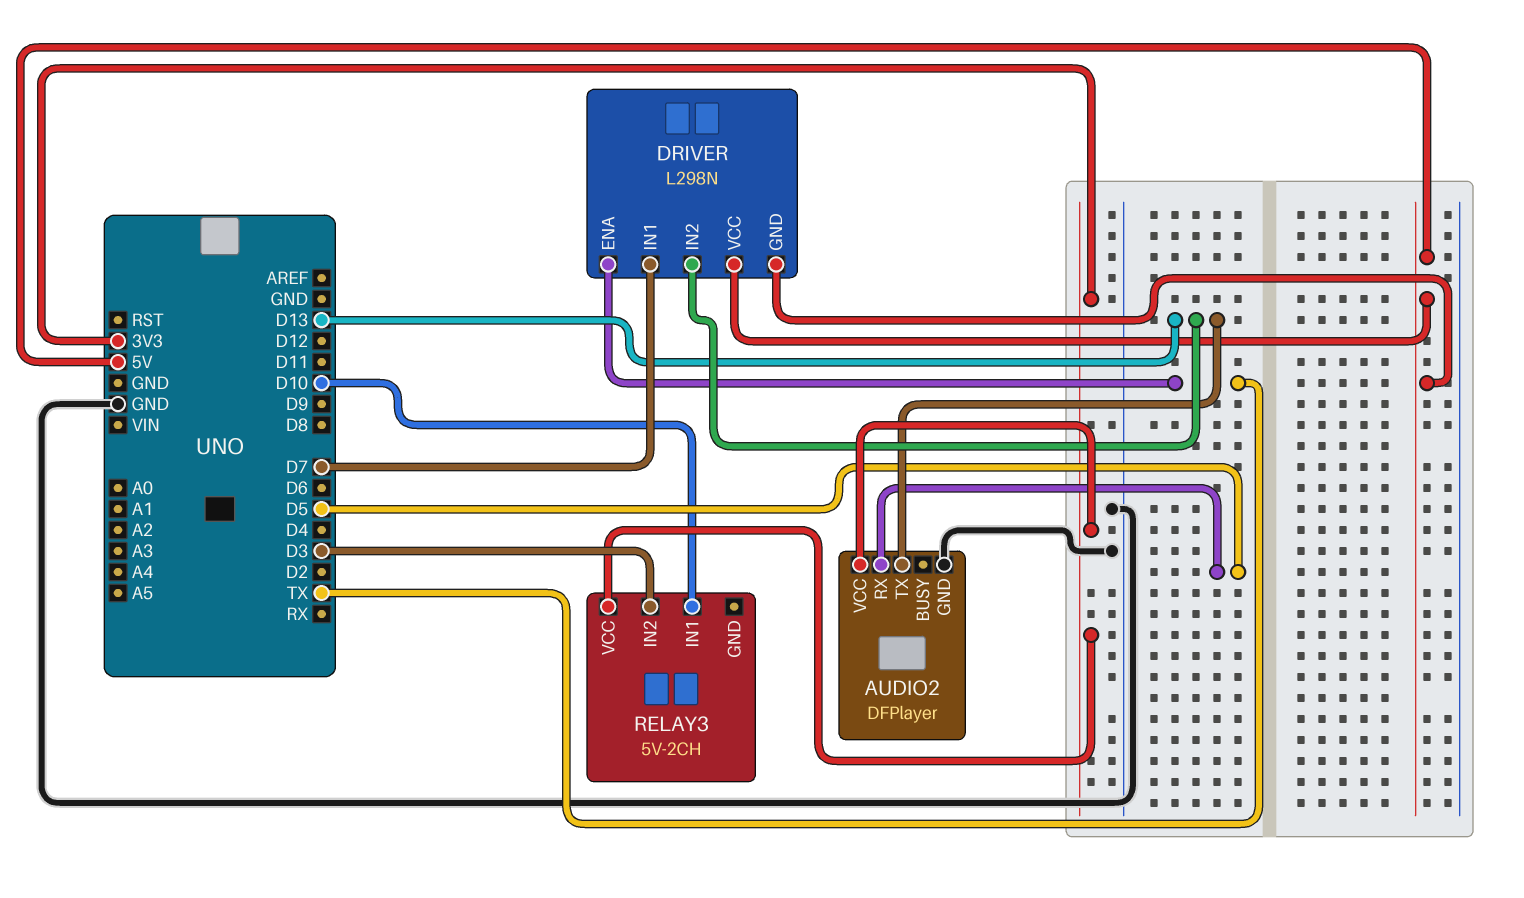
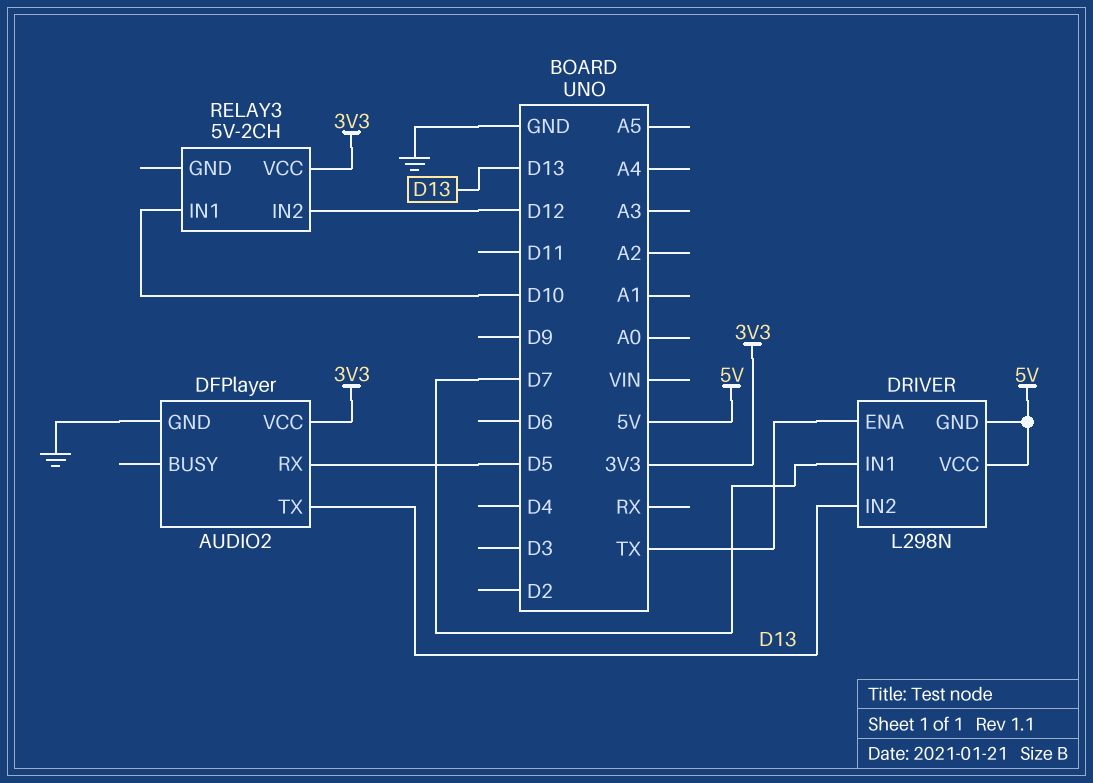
RELAY3 pin IN2: D3 -> D12

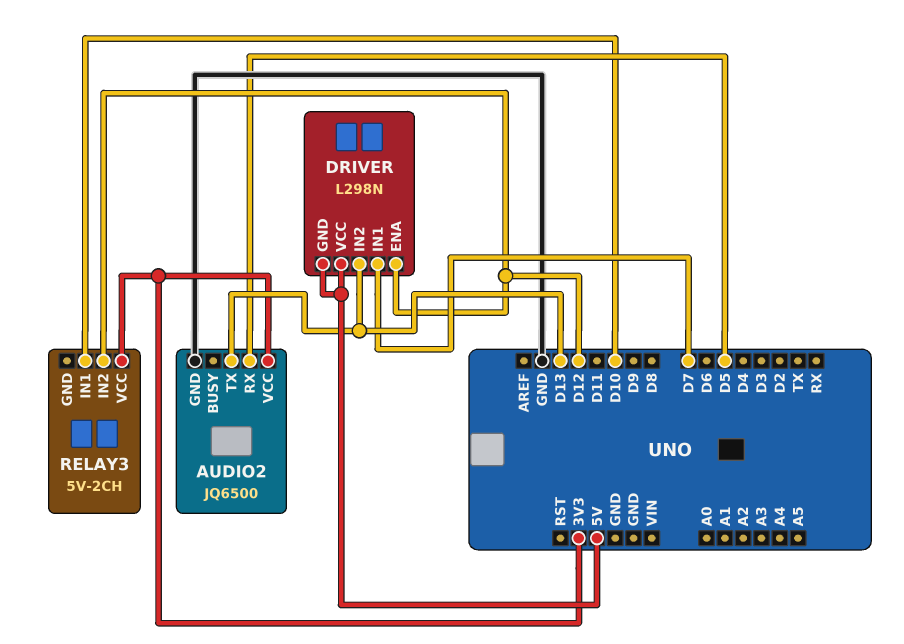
AUDIO2: DFPlayer -> JQ6500
DRIVER pin ENA: TX -> D12

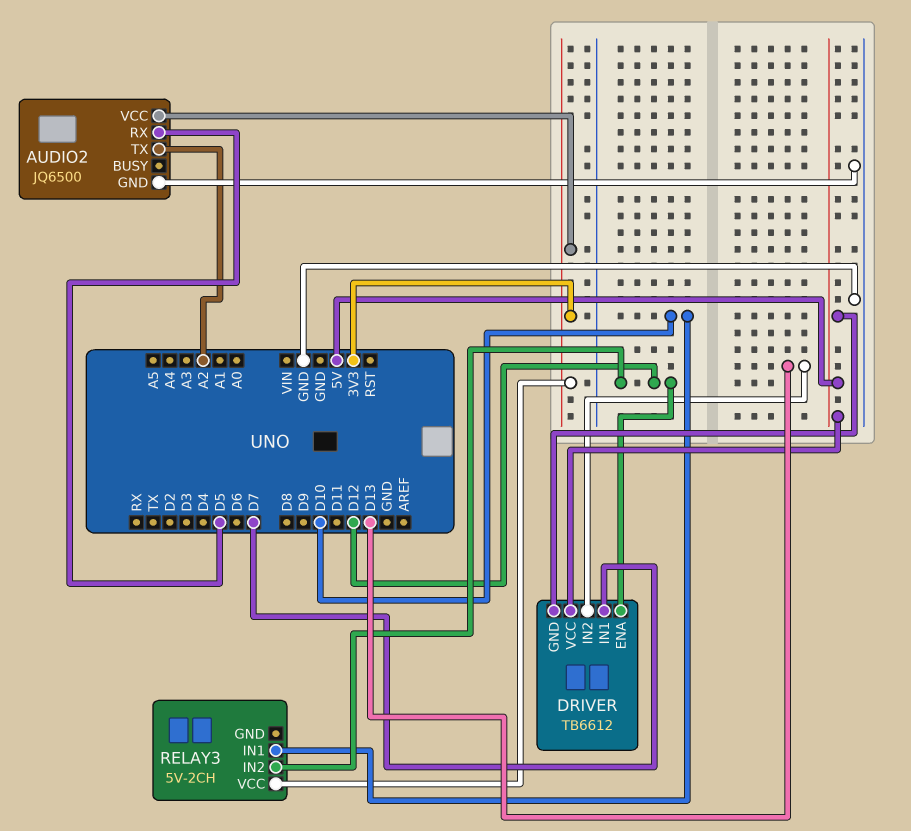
AUDIO2 pin TX: D13 -> A2
DRIVER: L298N -> TB6612

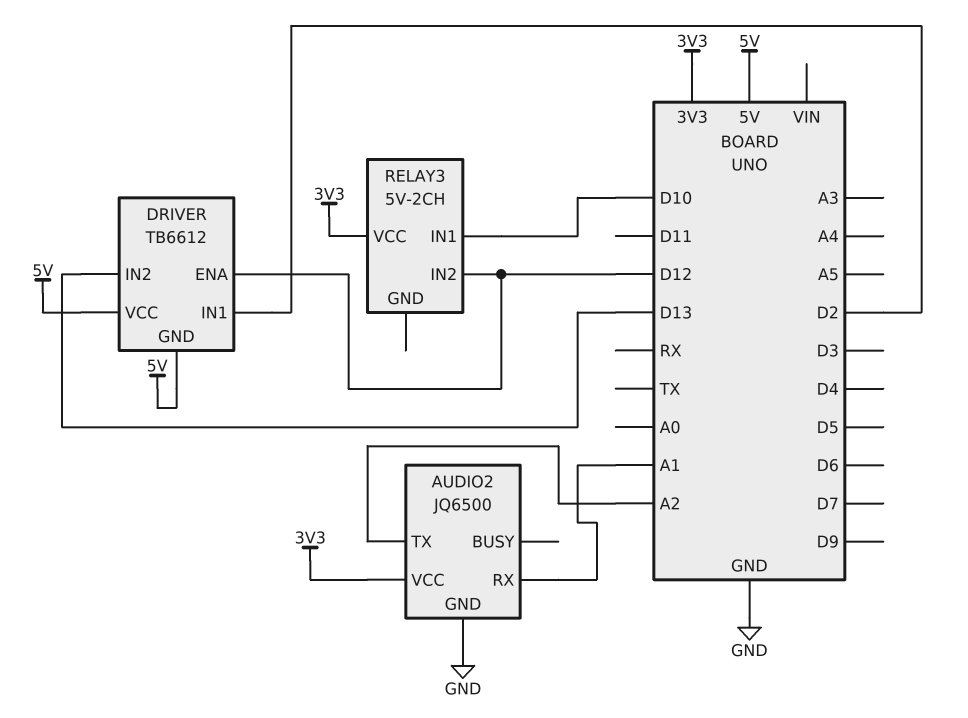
AUDIO2 pin RX: D5 -> A1
DRIVER pin IN1: D7 -> D2

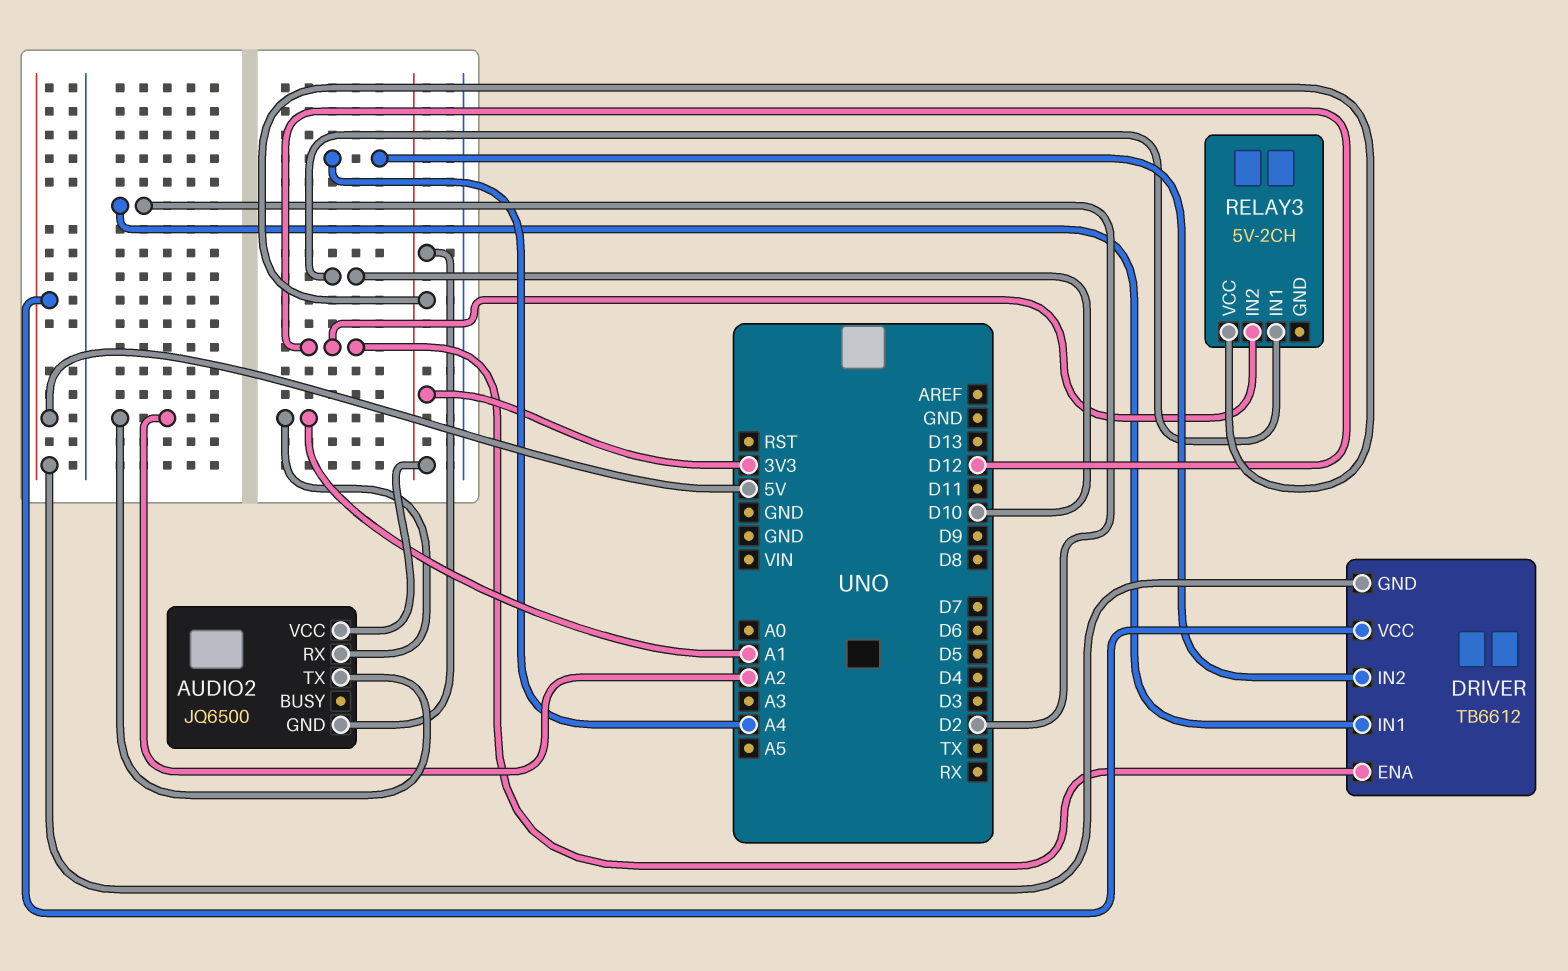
AUDIO2 pin GND: GND -> 3V3
DRIVER pin IN2: D13 -> A4

